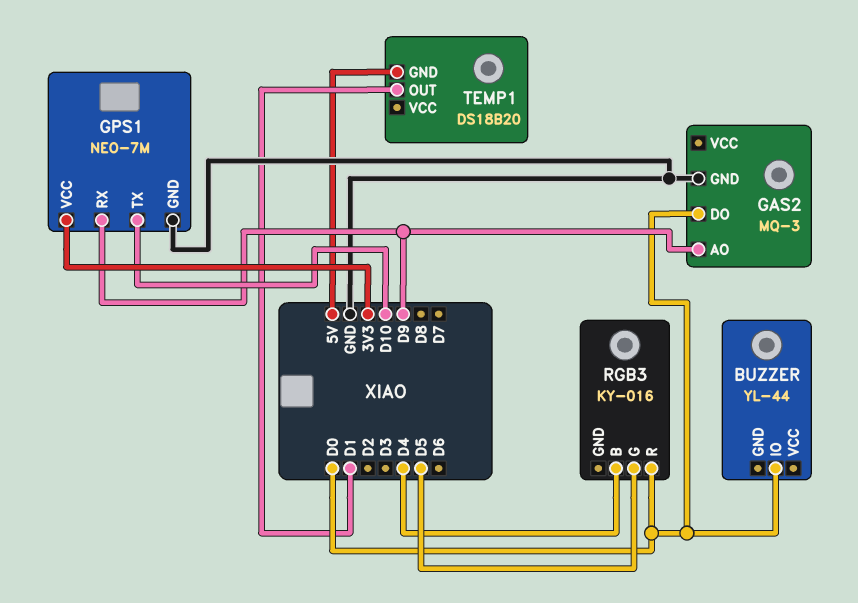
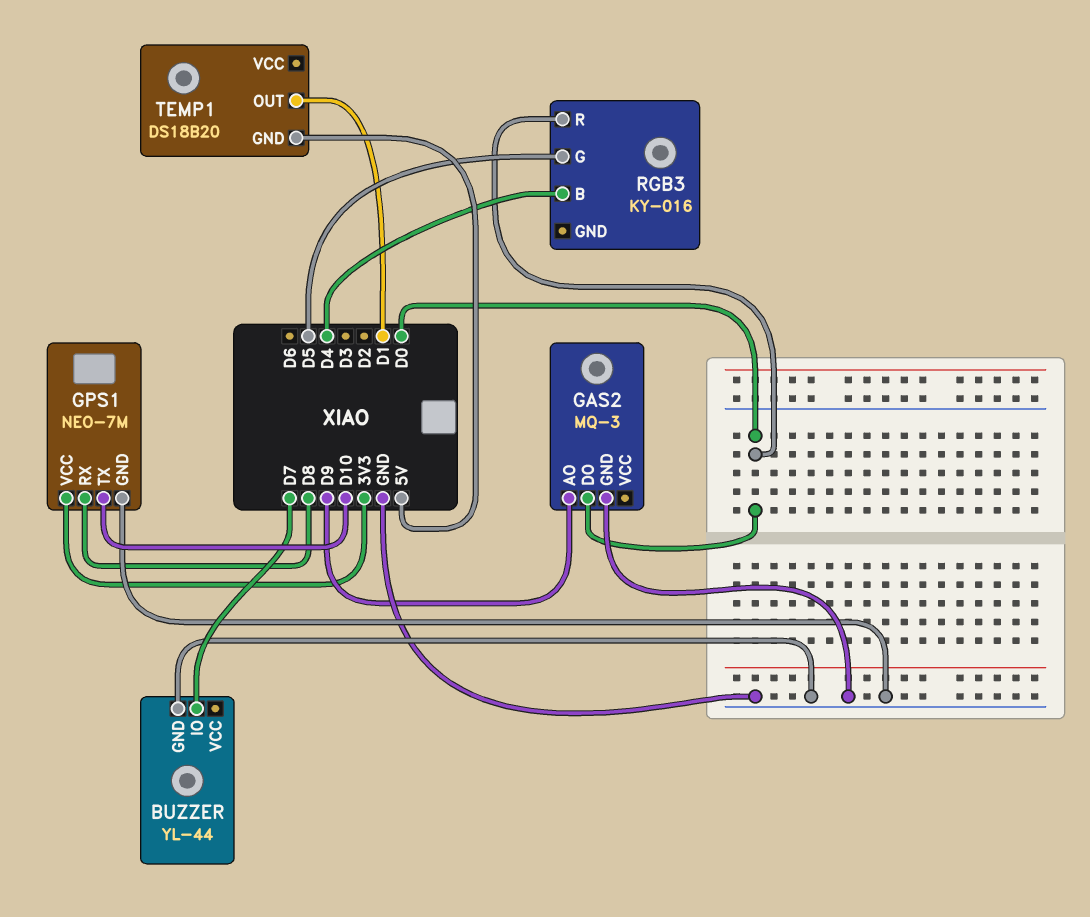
BUZZER pin GND: none -> GND
BUZZER pin IO: D0 -> D7
GPS1 pin RX: D9 -> D8

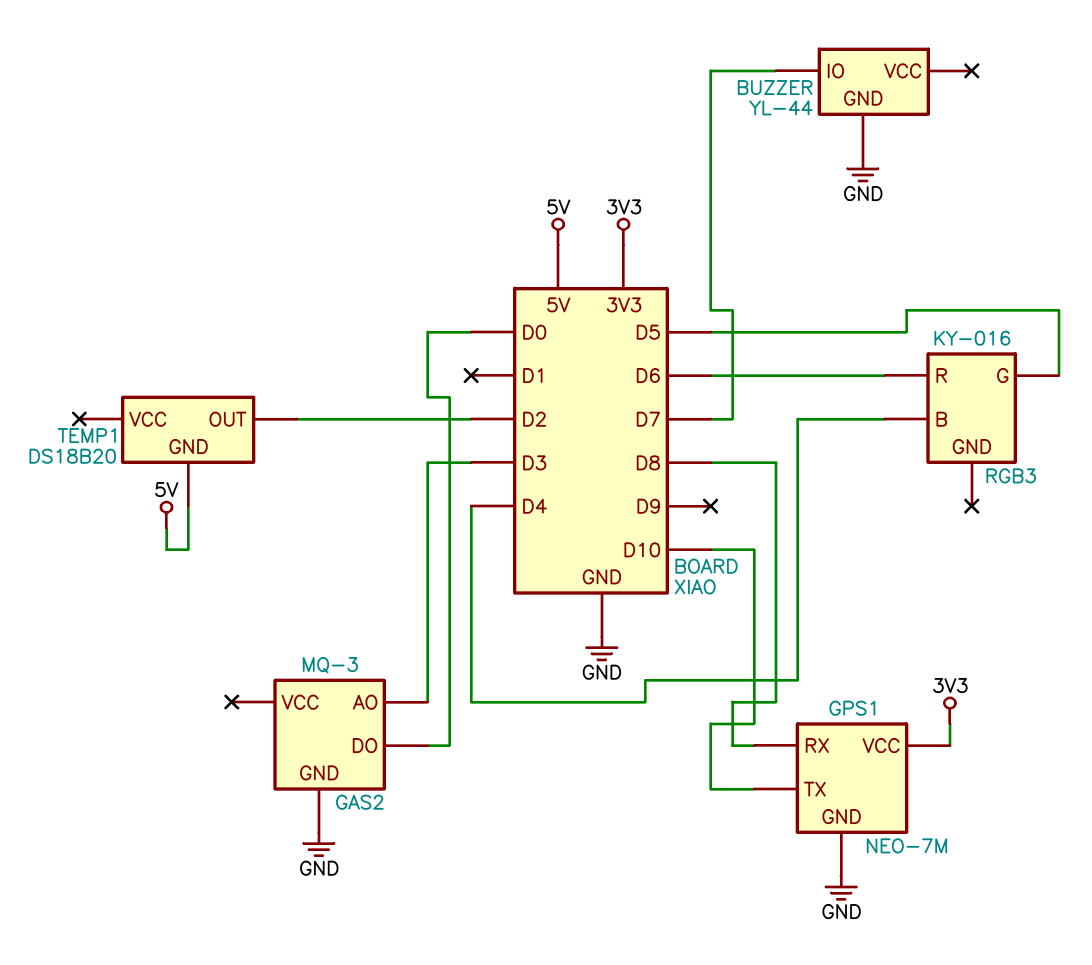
GAS2 pin AO: D9 -> D3
RGB3 pin R: D0 -> D6
TEMP1 pin OUT: D1 -> D2

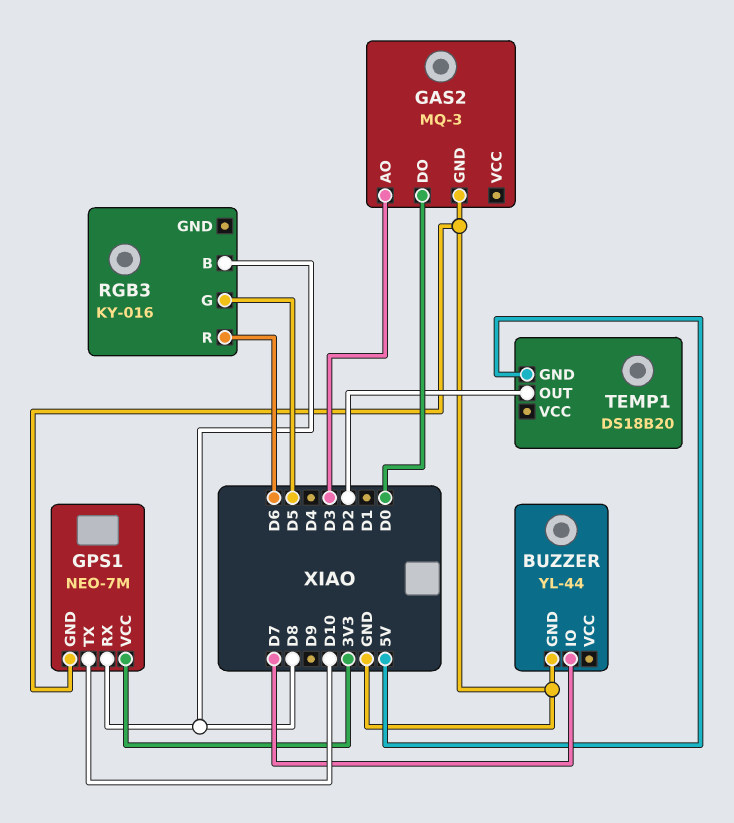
RGB3 pin B: D4 -> D8

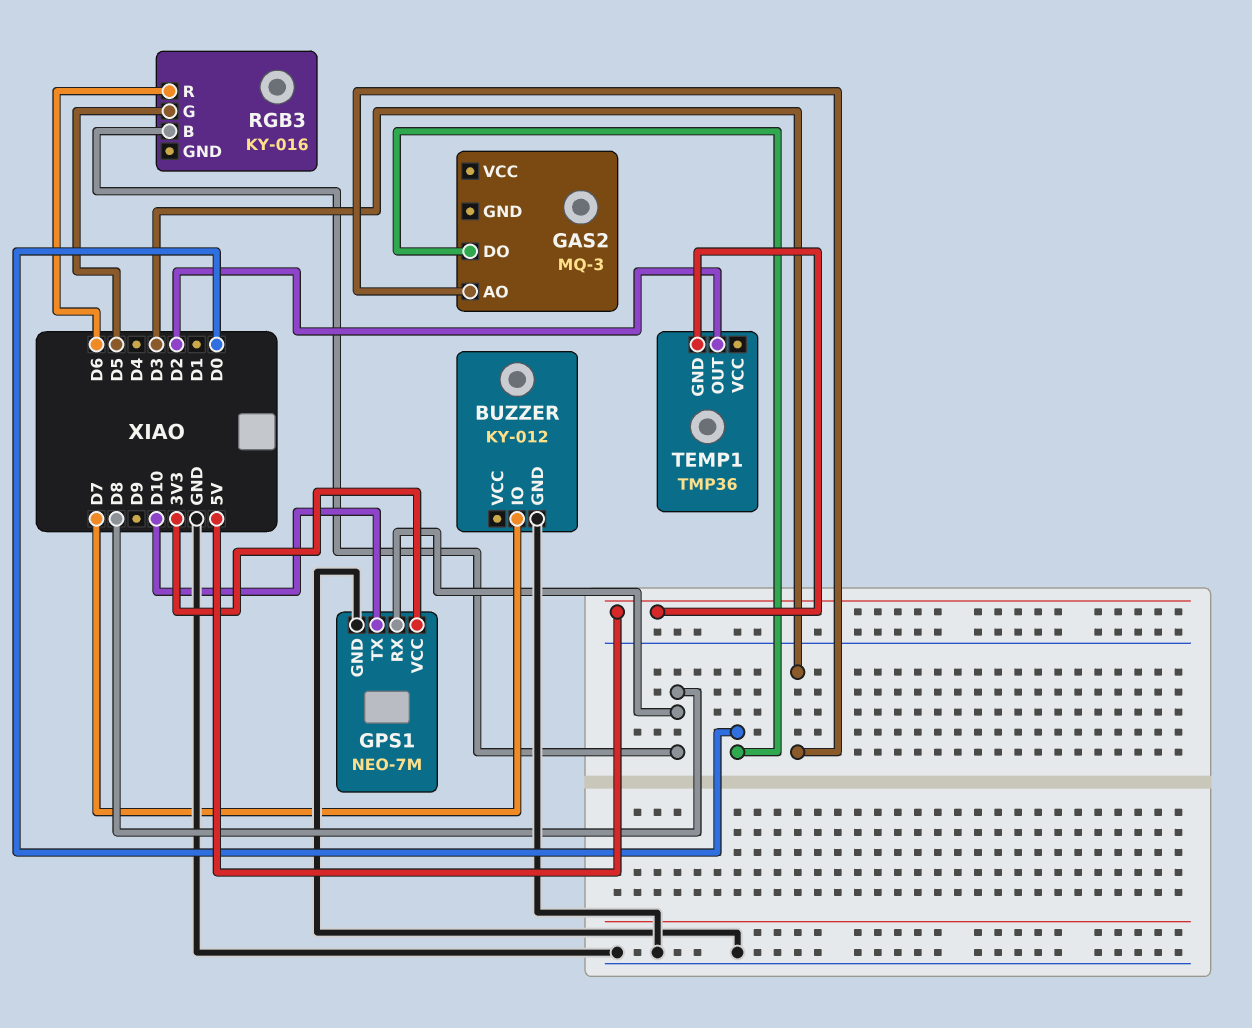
BUZZER: YL-44 -> KY-012
GAS2 pin GND: GND -> none
TEMP1: DS18B20 -> TMP36

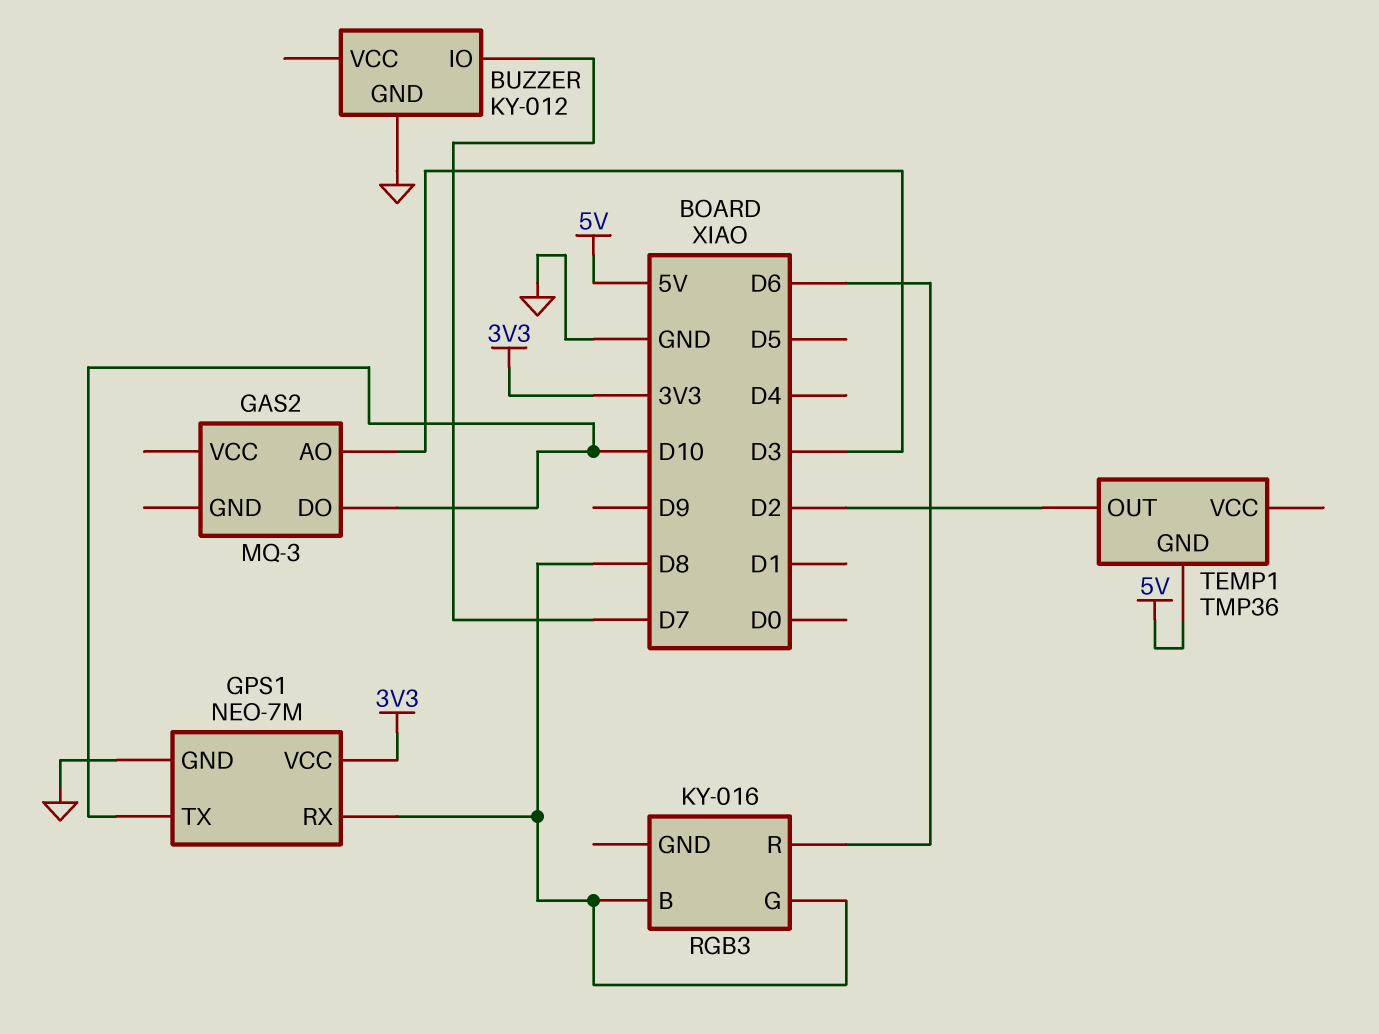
GAS2 pin DO: D0 -> D10
RGB3 pin G: D5 -> D8

